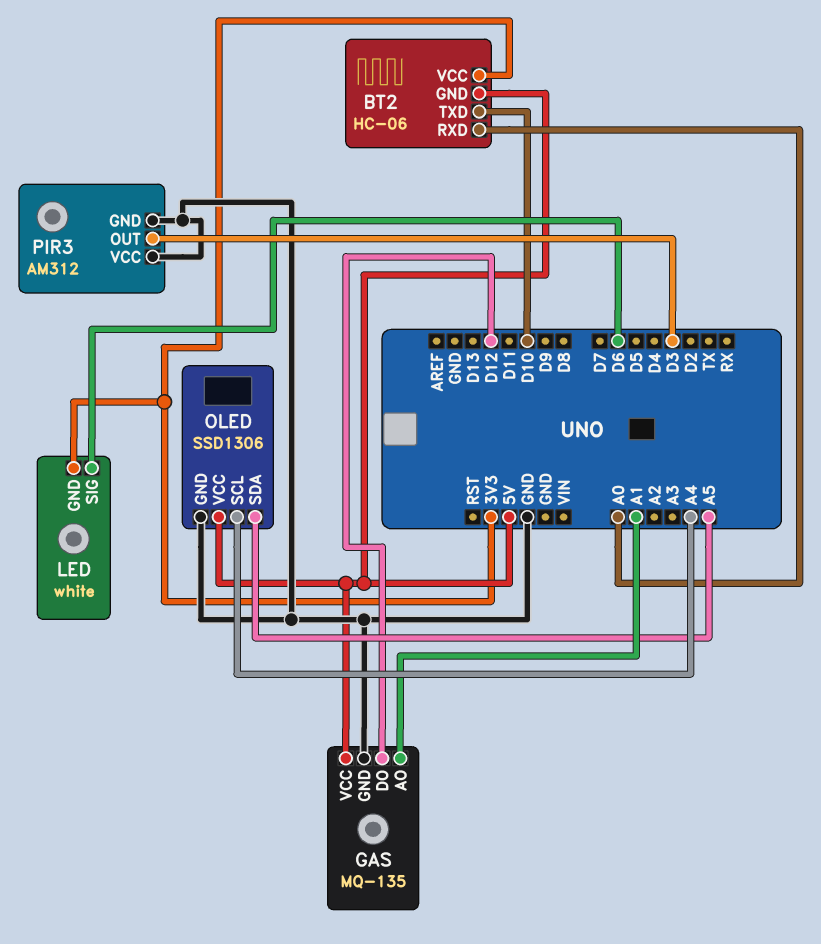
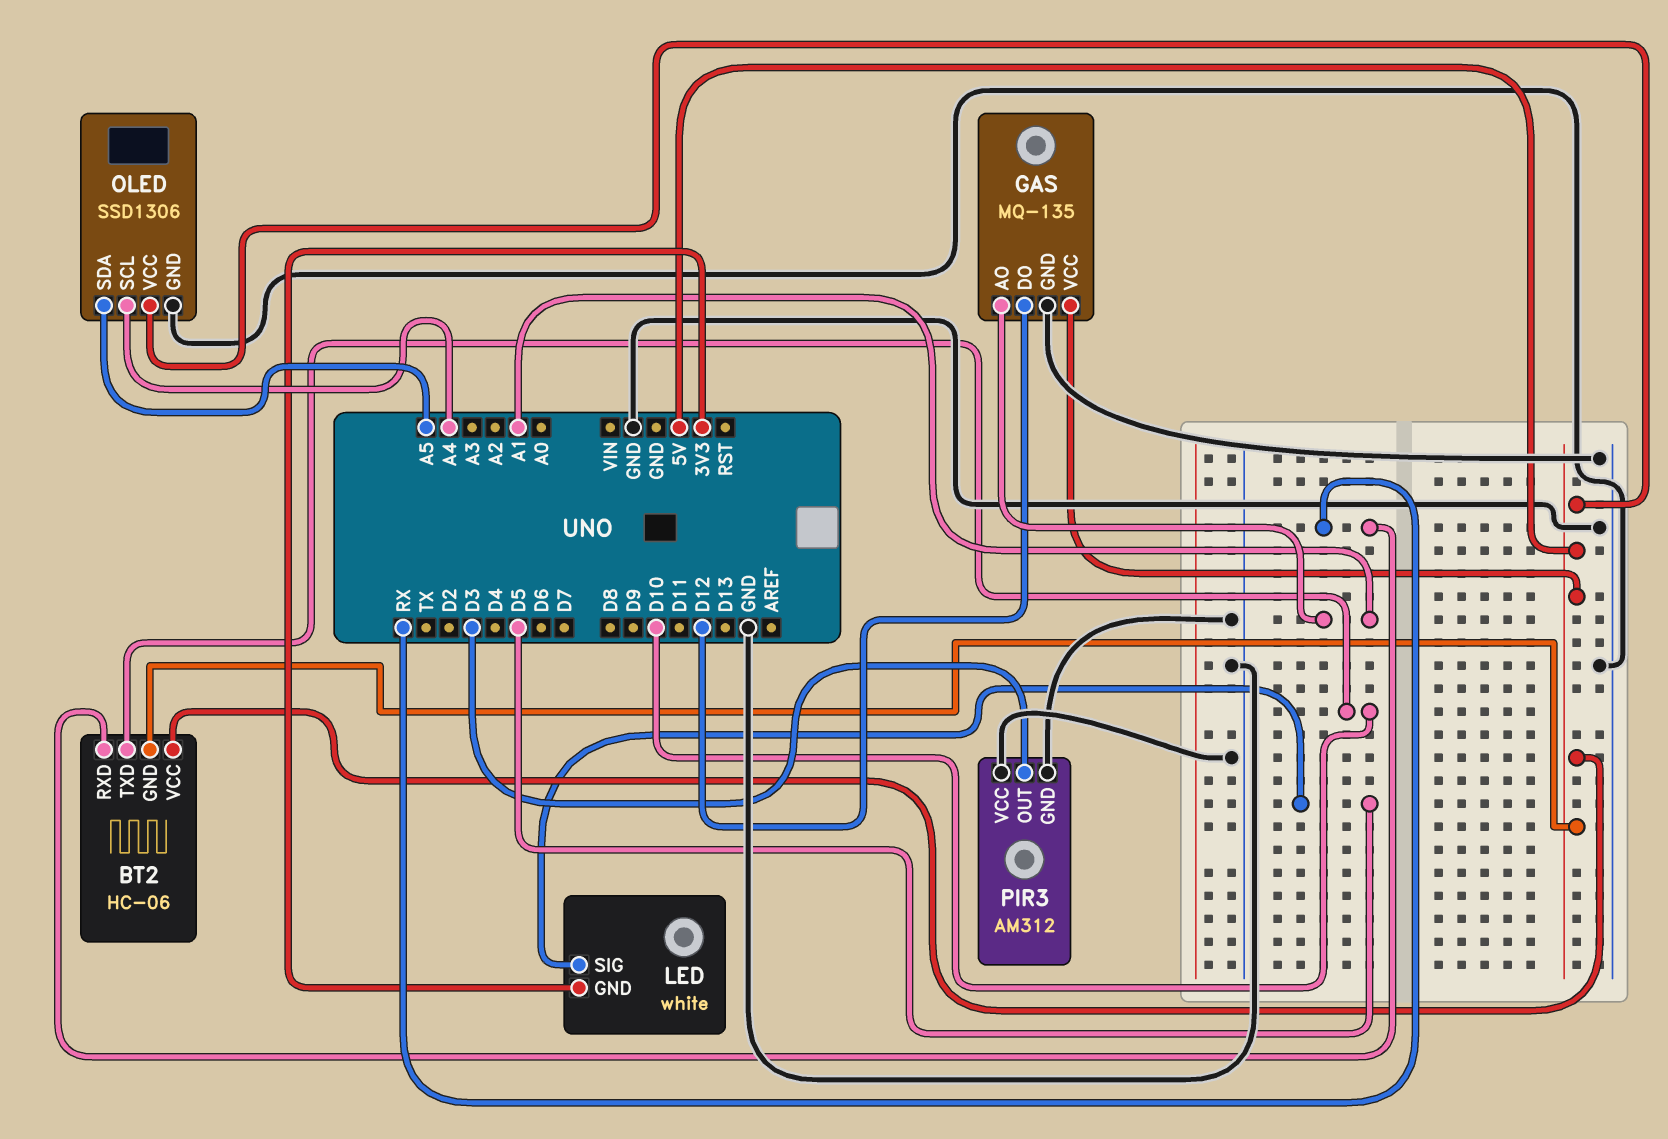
BT2 pin RXD: A0 -> RX
BT2 pin VCC: 3V3 -> 5V
LED pin SIG: D6 -> D5

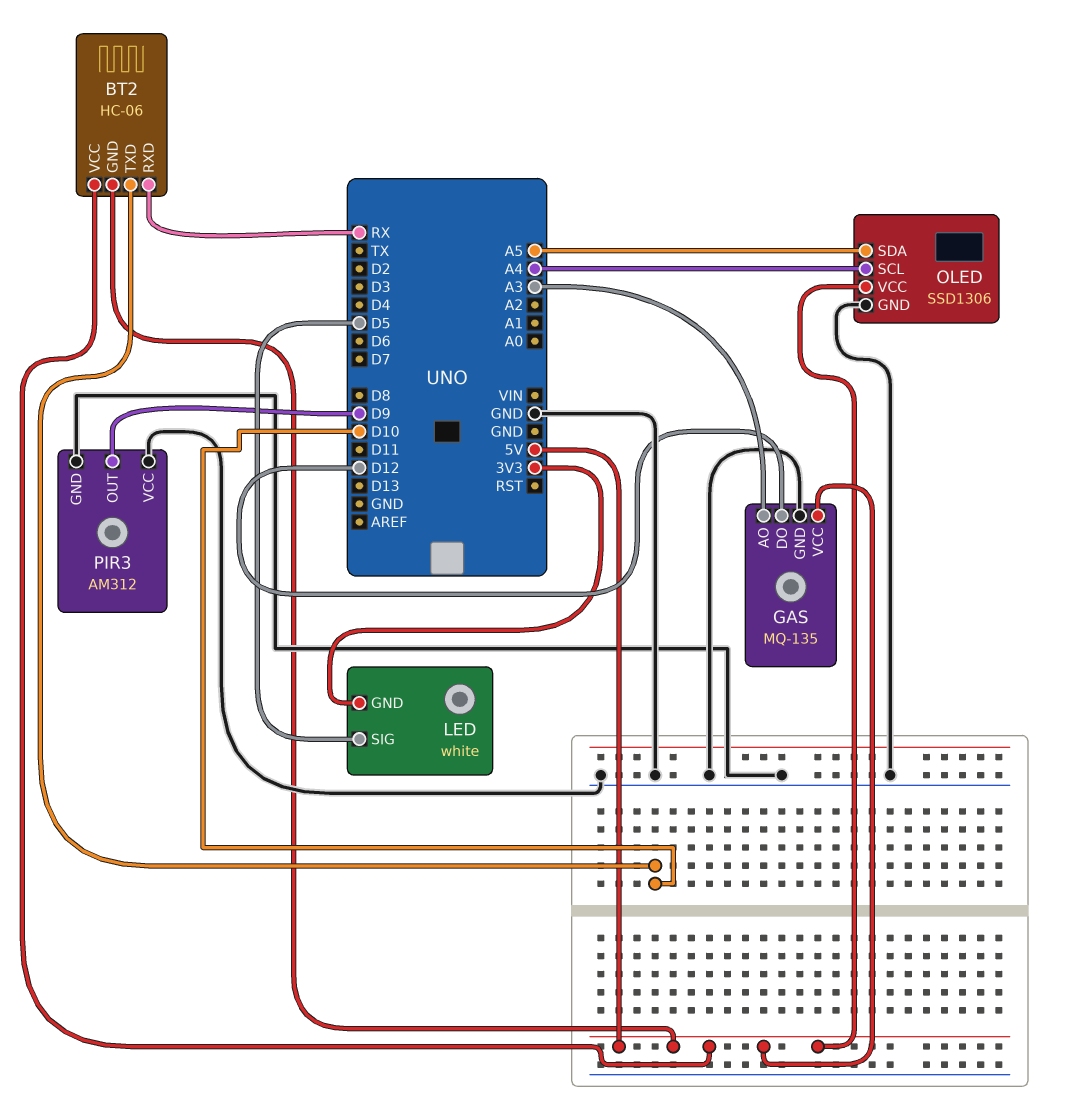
GAS pin AO: A1 -> A3
PIR3 pin OUT: D3 -> D9

